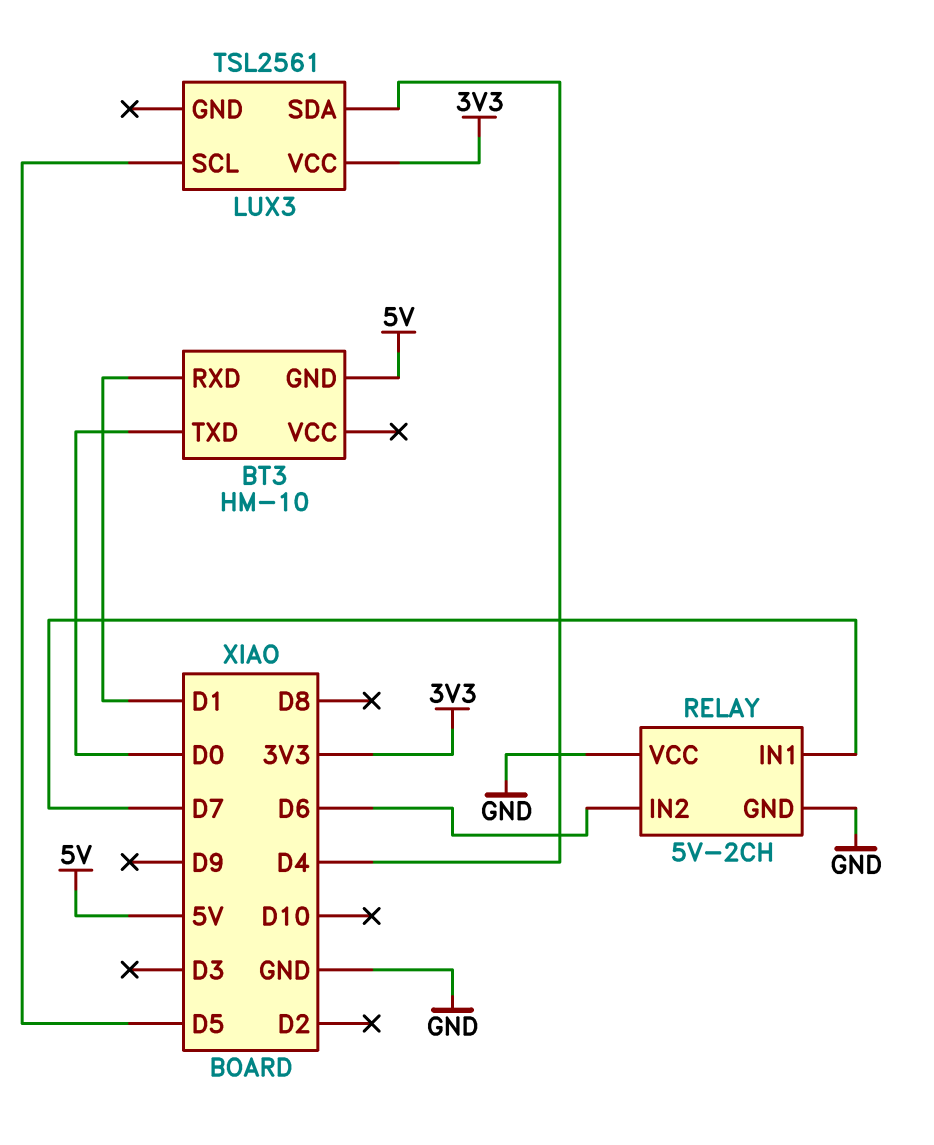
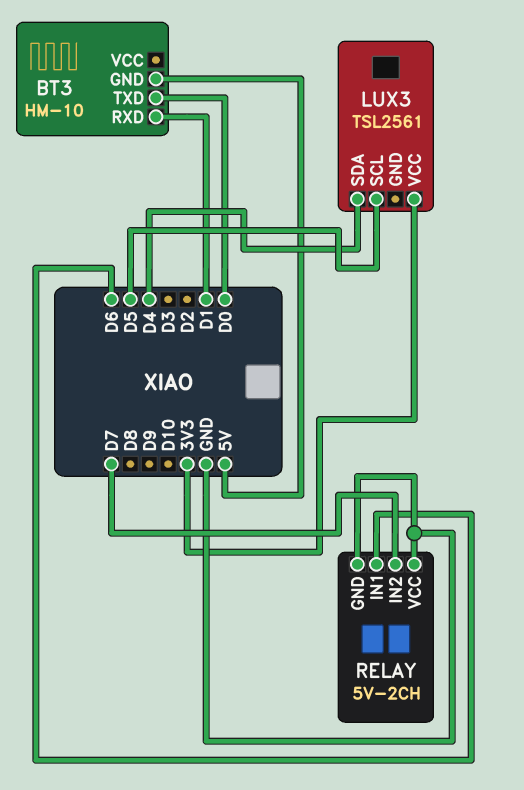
RELAY pin IN1: D7 -> D6
RELAY pin IN2: D6 -> D7

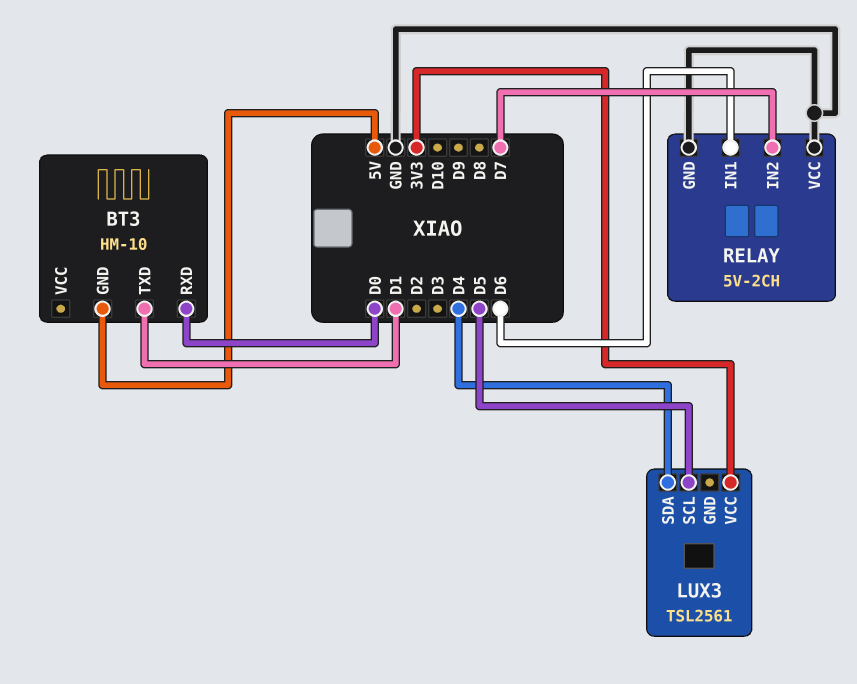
BT3 pin RXD: D1 -> D0
BT3 pin TXD: D0 -> D1

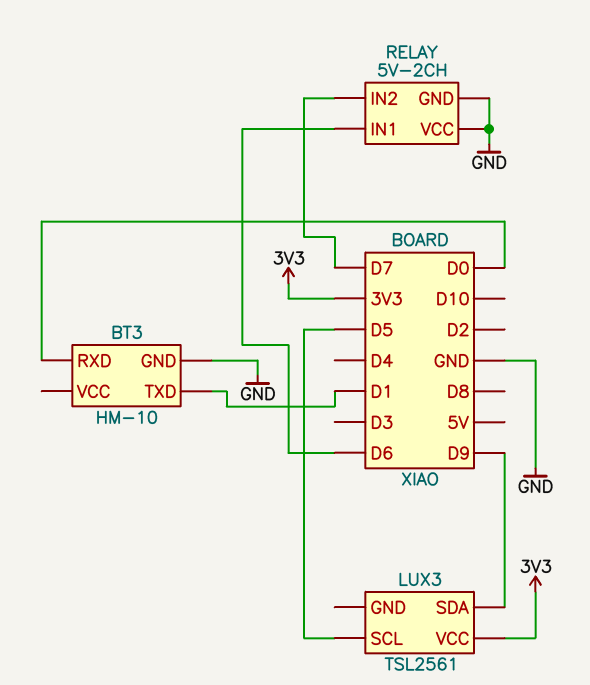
BT3 pin GND: 5V -> GND
LUX3 pin SDA: D4 -> D9

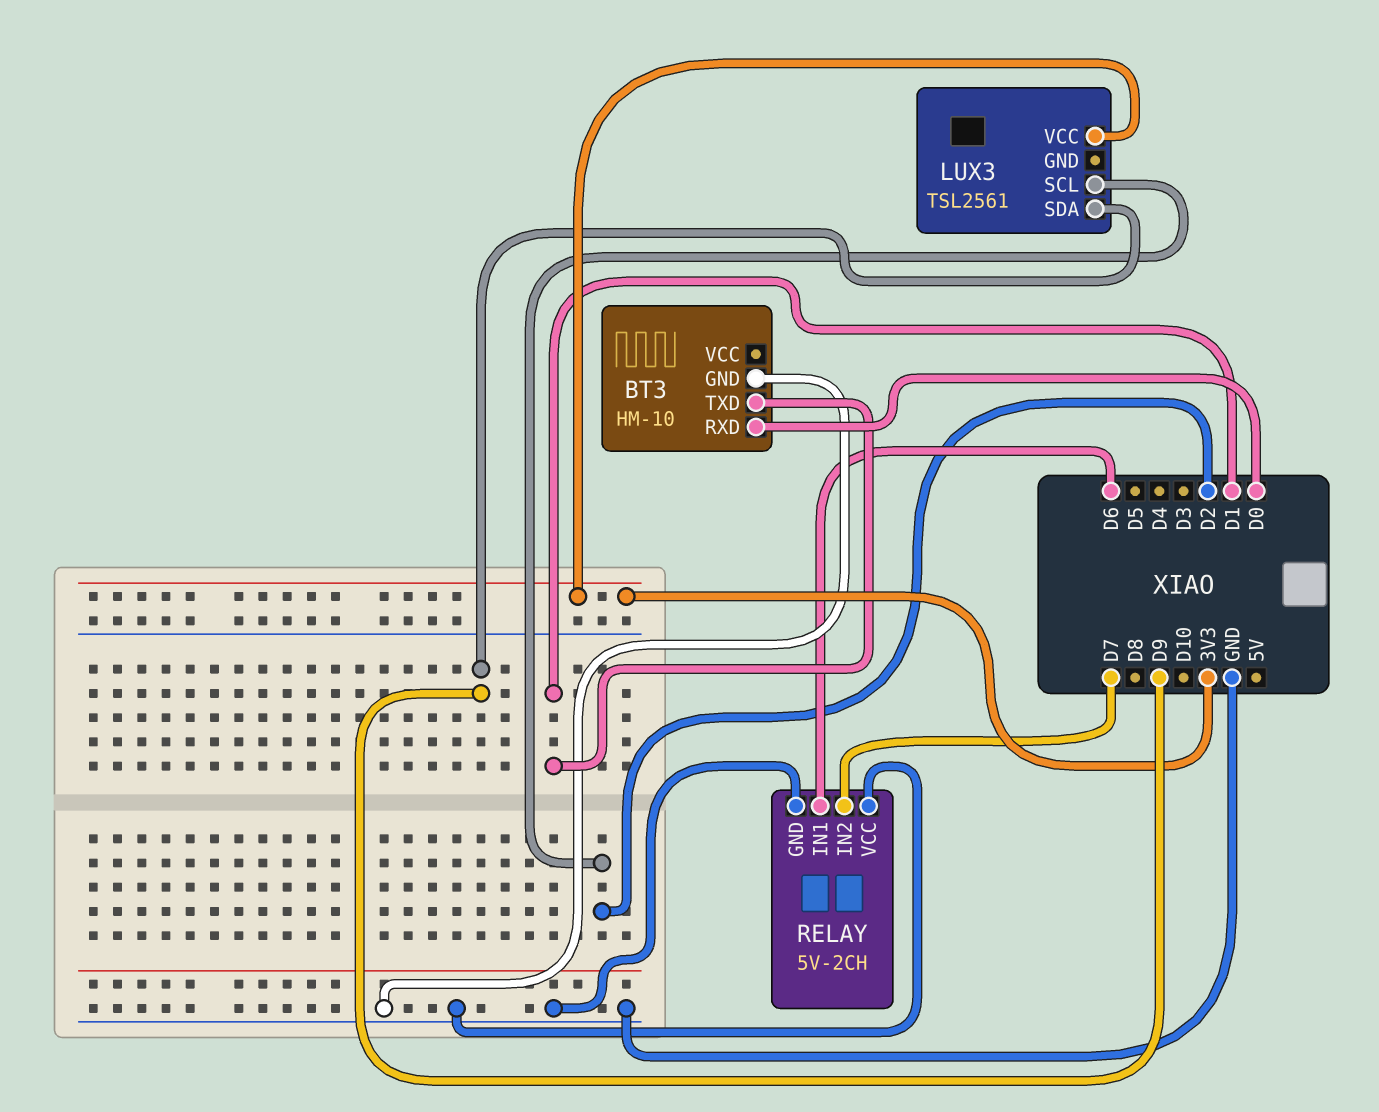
LUX3 pin SCL: D5 -> D2

